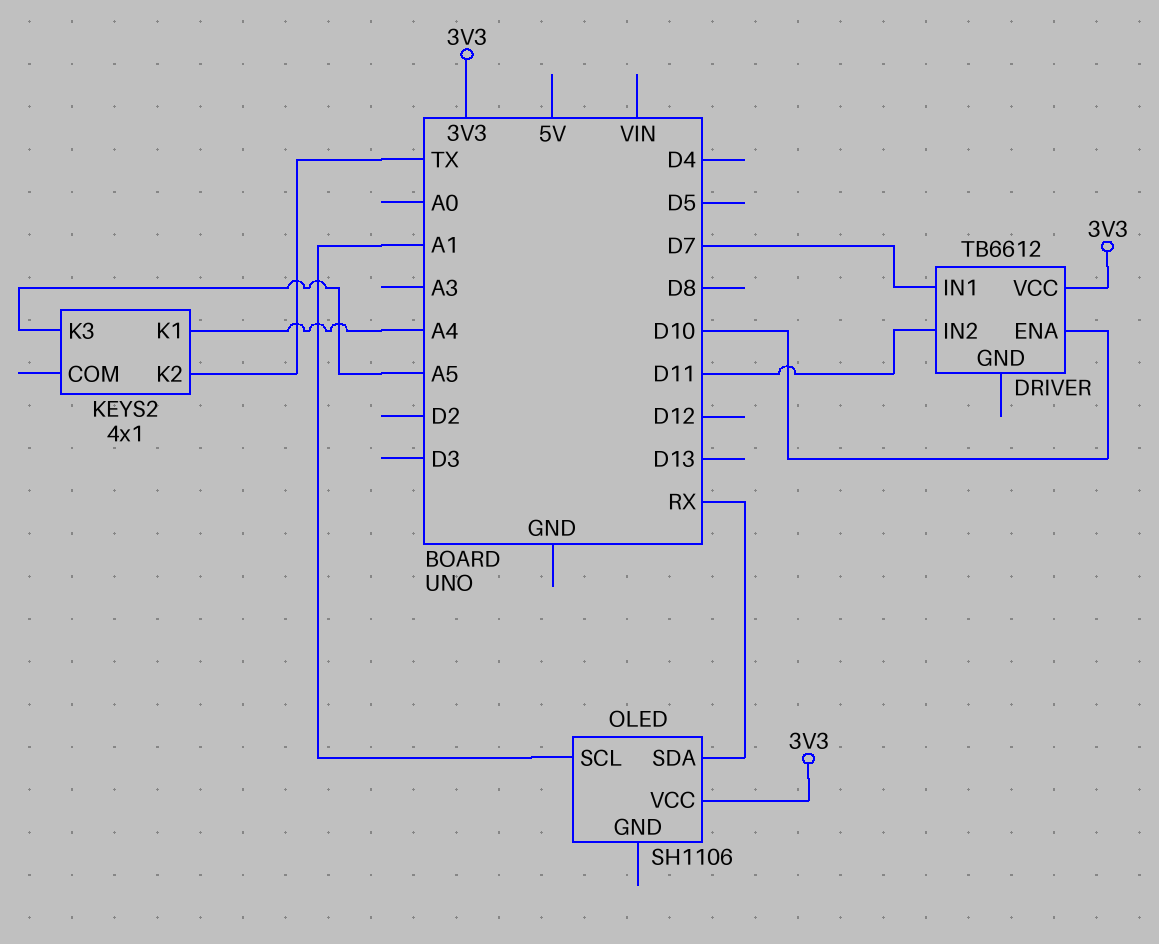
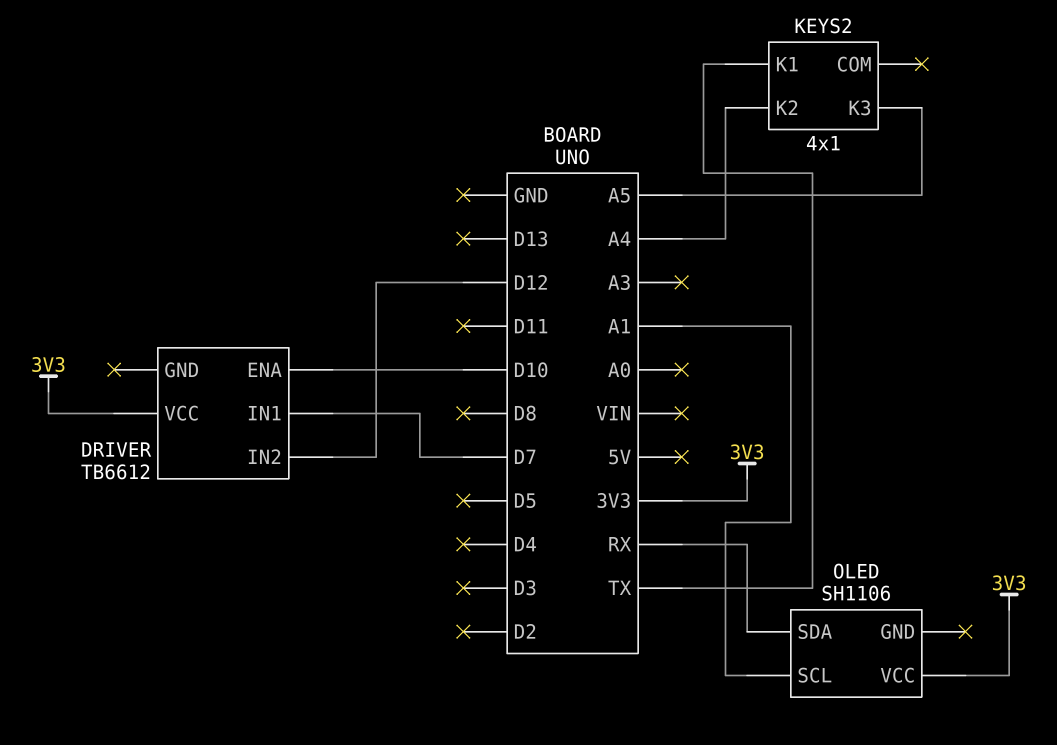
DRIVER pin IN2: D11 -> D12
KEYS2 pin K1: A4 -> TX
KEYS2 pin K2: TX -> A4

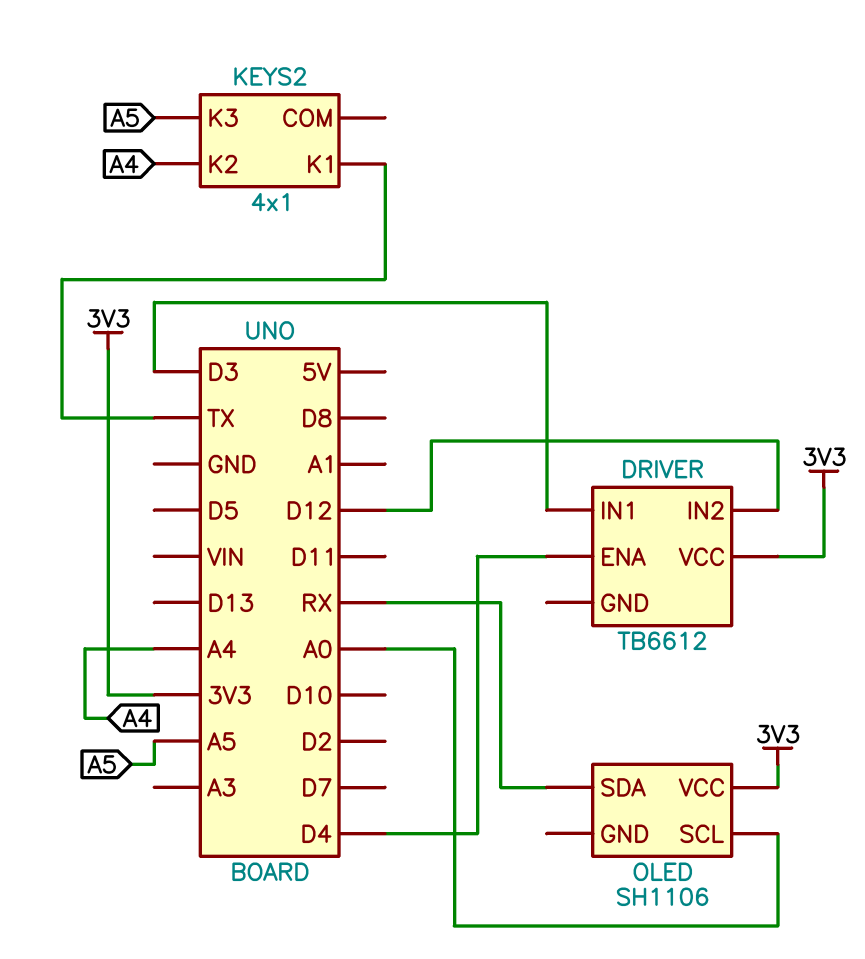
DRIVER pin ENA: D10 -> D4
DRIVER pin IN1: D7 -> D3
OLED pin SCL: A1 -> A0

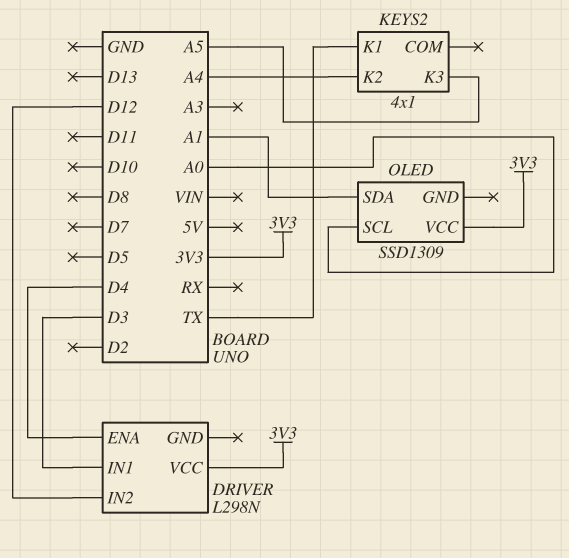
DRIVER: TB6612 -> L298N
OLED: SH1106 -> SSD1309
OLED pin SDA: RX -> A1

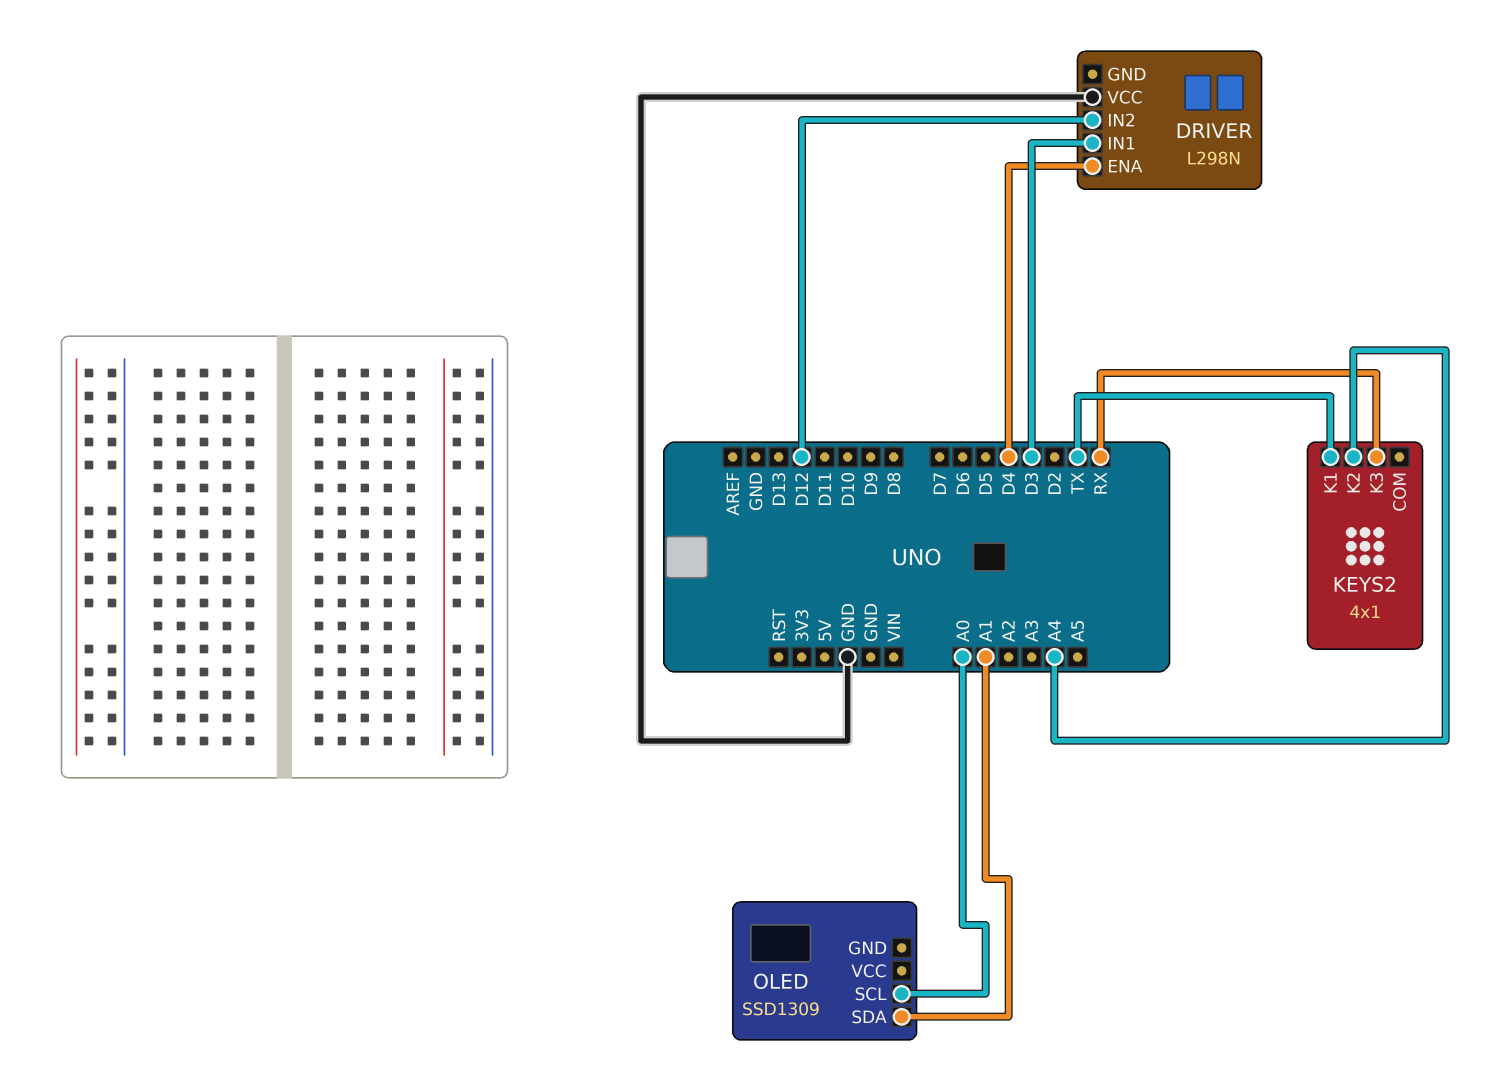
DRIVER pin VCC: 3V3 -> GND
KEYS2 pin K3: A5 -> RX
OLED pin VCC: 3V3 -> none

